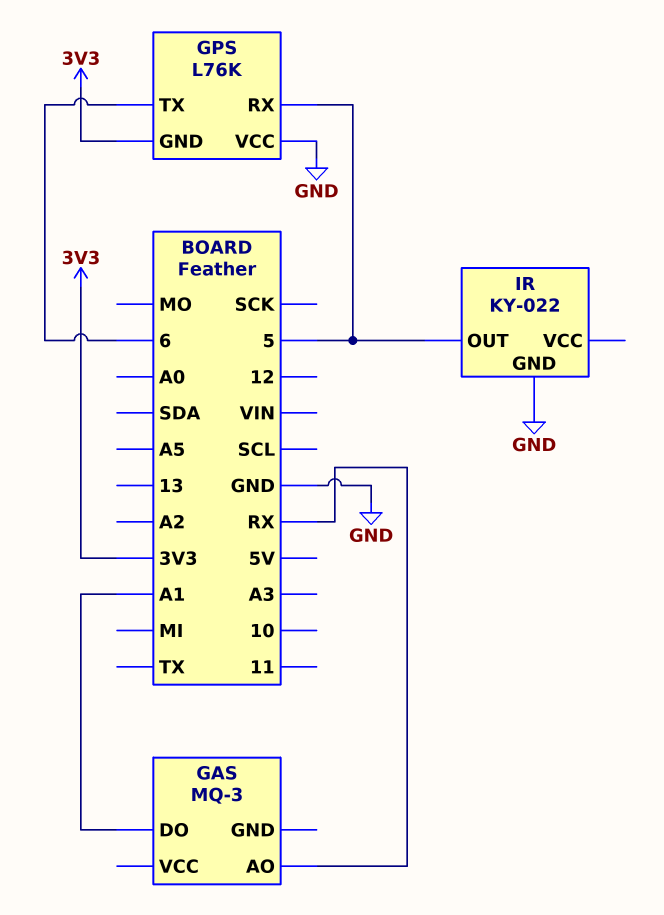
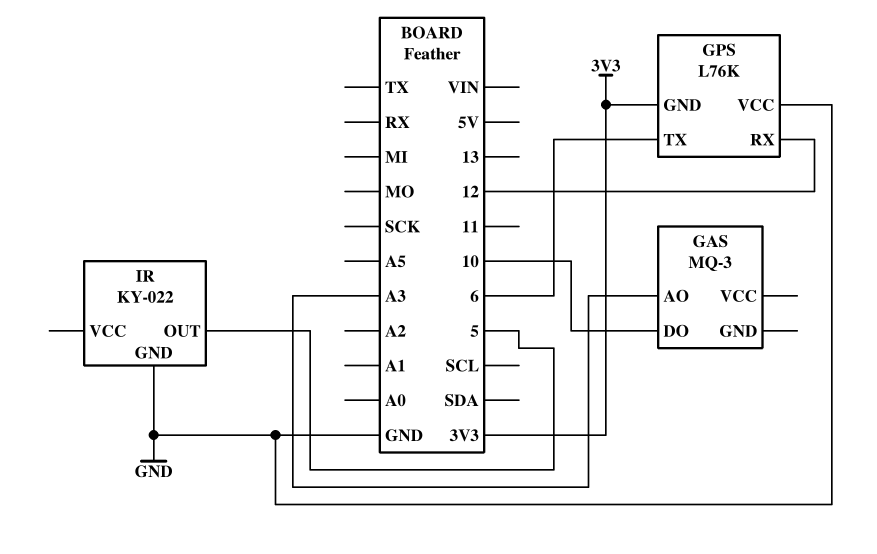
GAS pin AO: RX -> A3
GAS pin DO: A1 -> 10
GPS pin RX: 5 -> 12

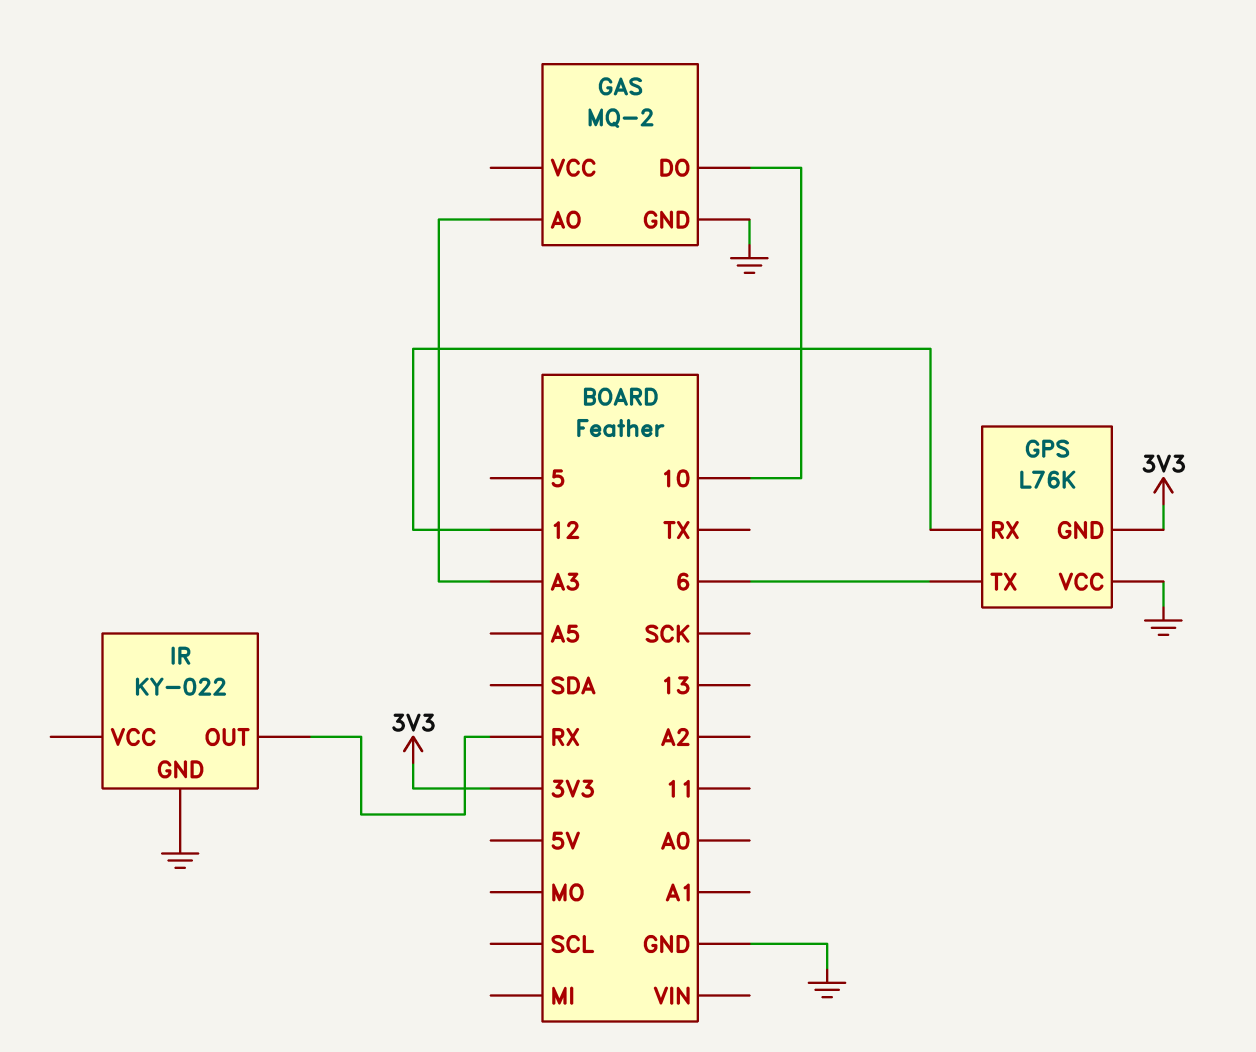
GAS: MQ-3 -> MQ-2
GAS pin GND: none -> GND
IR pin OUT: 5 -> RX

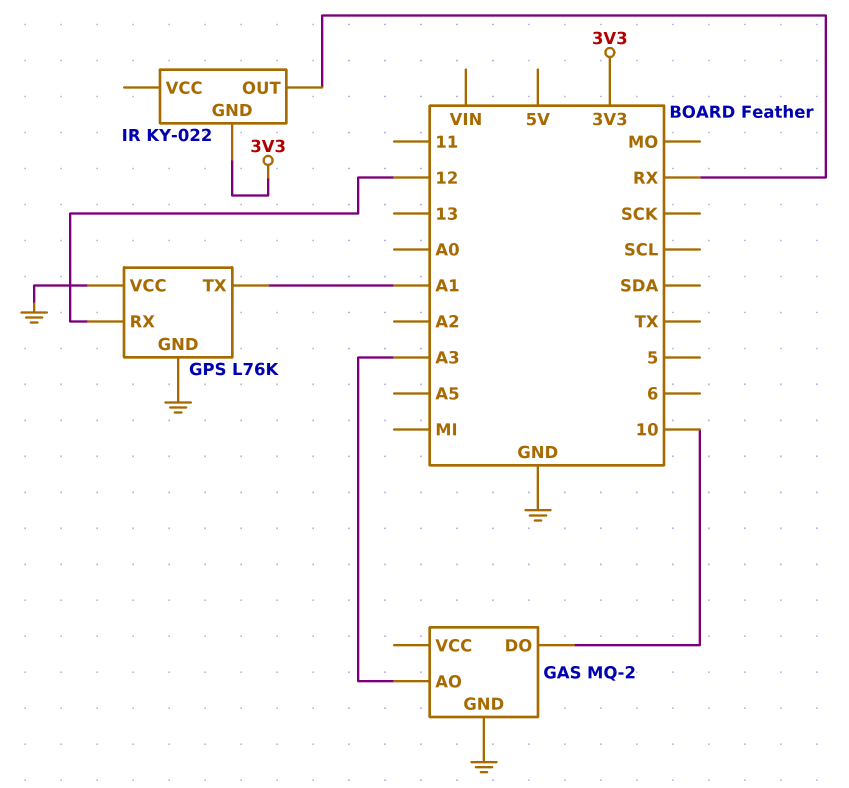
GPS pin GND: 3V3 -> GND
GPS pin TX: 6 -> A1
IR pin GND: GND -> 3V3

